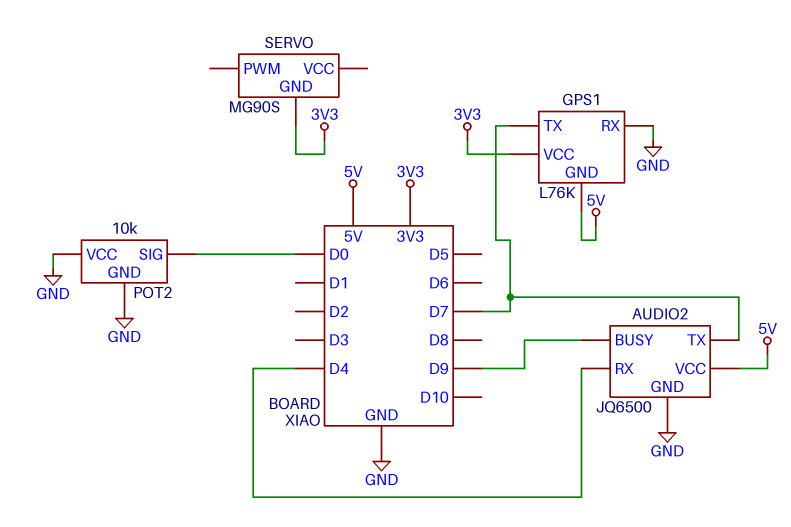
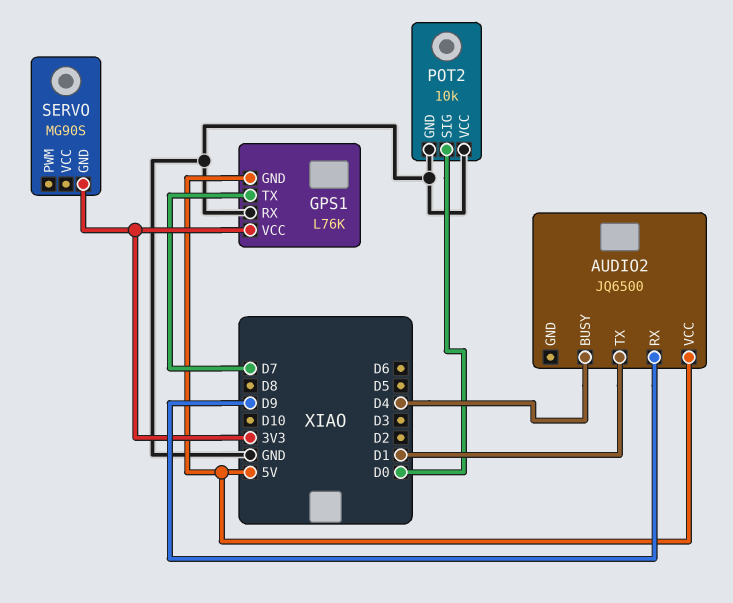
AUDIO2 pin BUSY: D9 -> D4
AUDIO2 pin GND: GND -> none
AUDIO2 pin RX: D4 -> D9
AUDIO2 pin TX: D7 -> D1

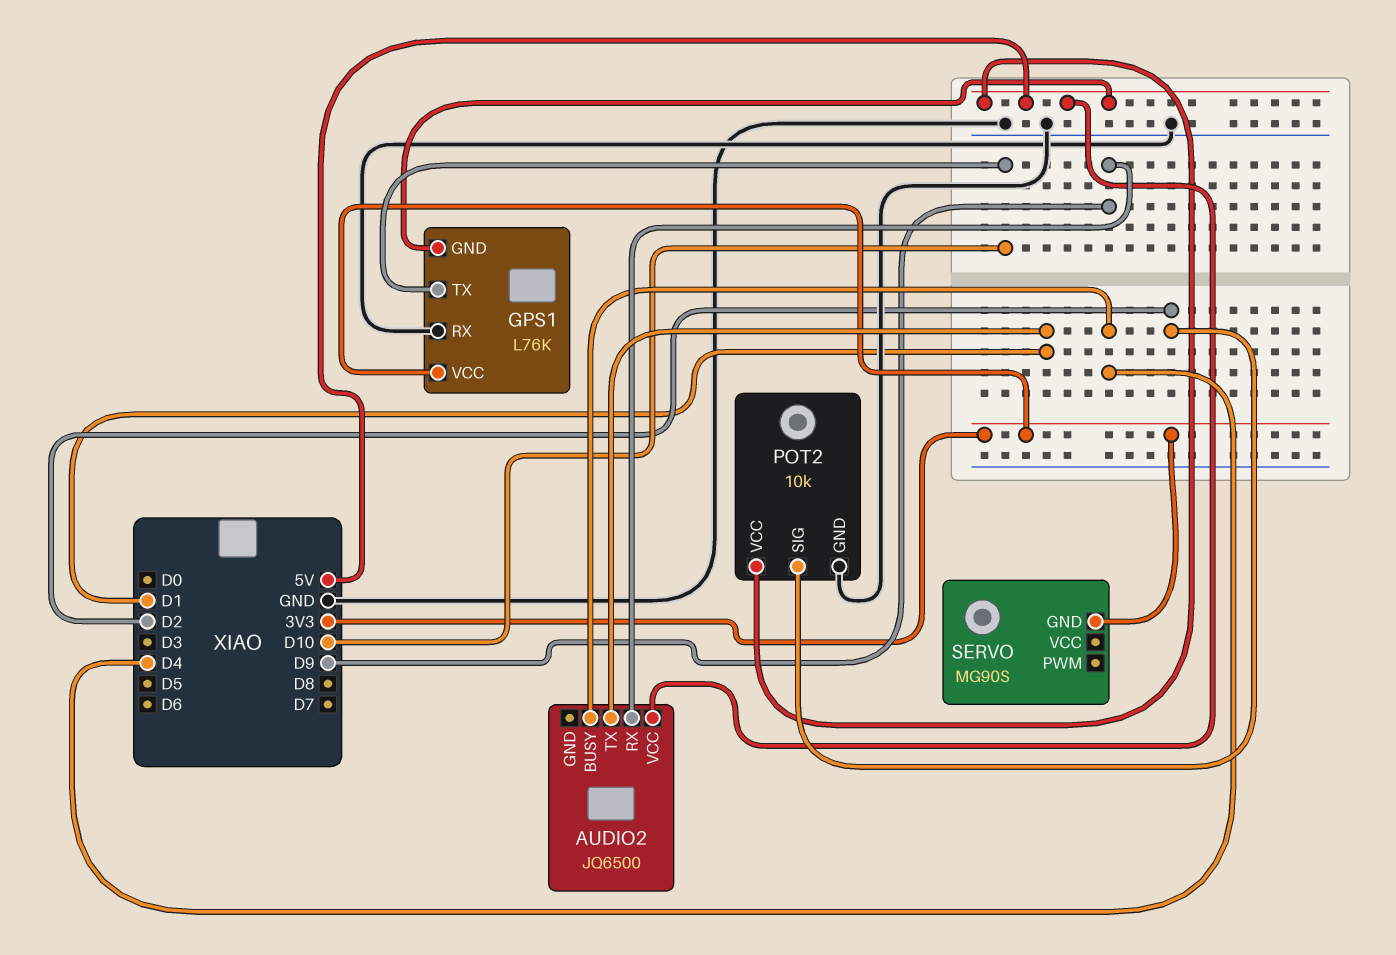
GPS1 pin TX: D7 -> D10
POT2 pin SIG: D0 -> D2
POT2 pin VCC: GND -> 5V

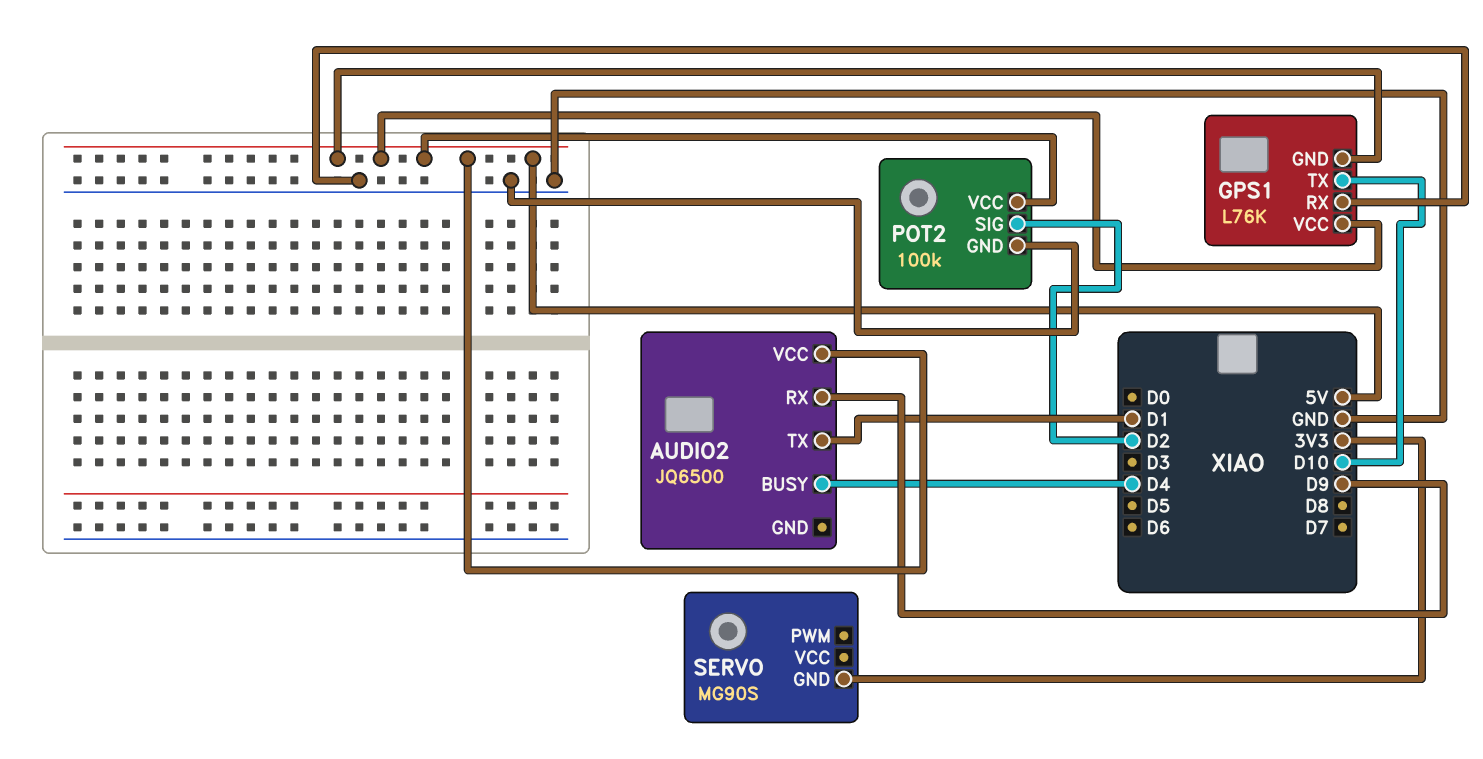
GPS1 pin VCC: 3V3 -> 5V
POT2: 10k -> 100k

